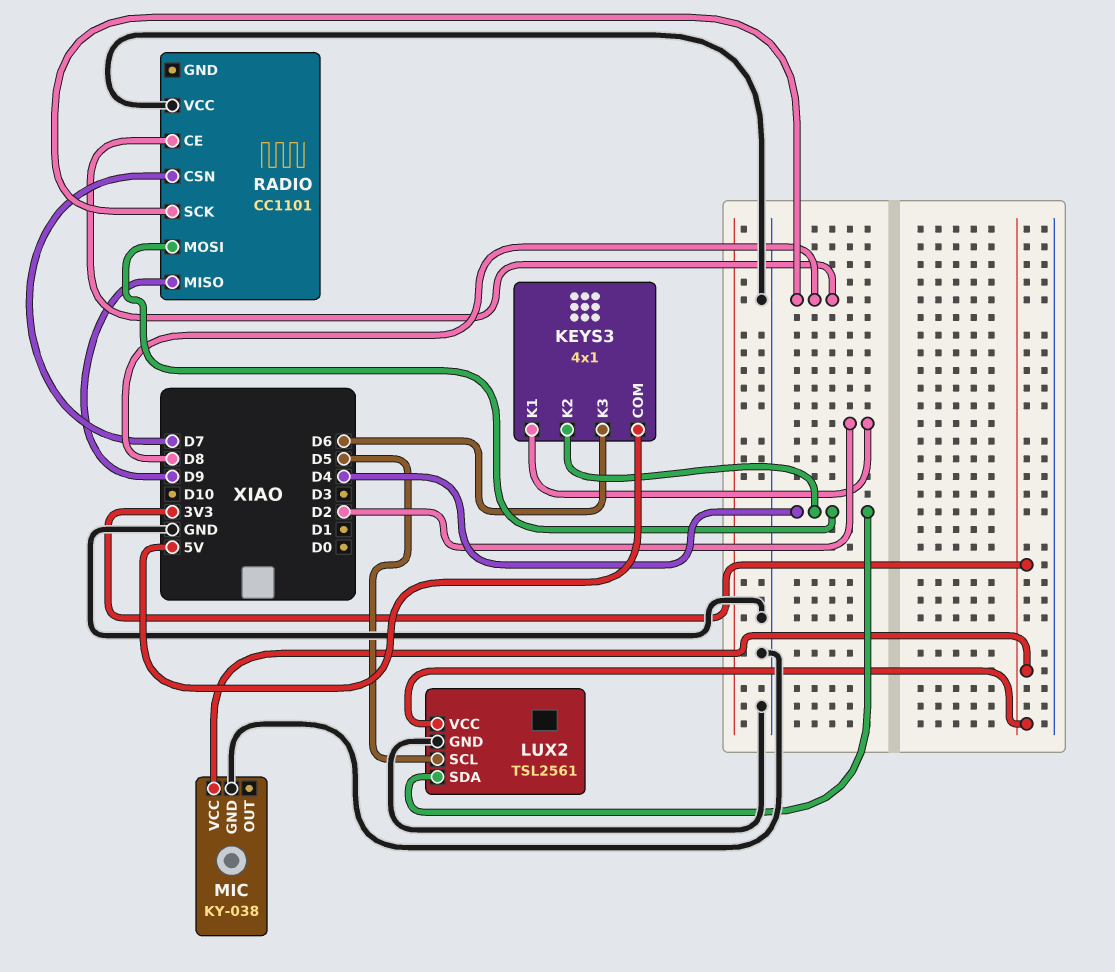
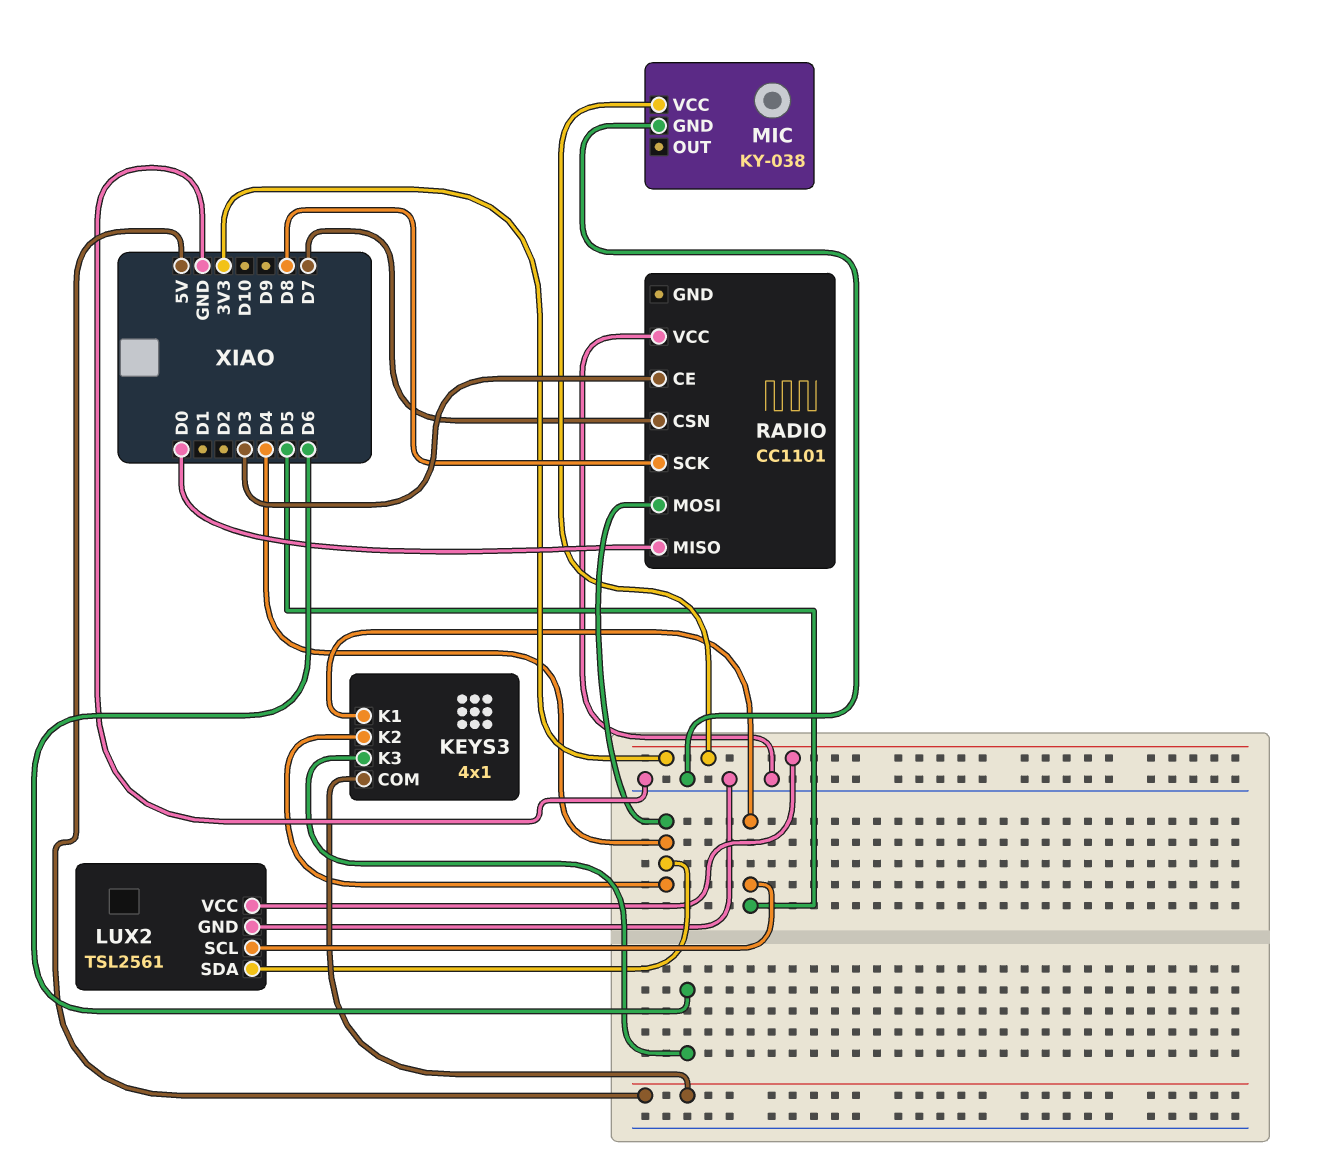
KEYS3 pin K1: D2 -> D5
RADIO pin CE: D8 -> D3
RADIO pin MISO: D9 -> D0

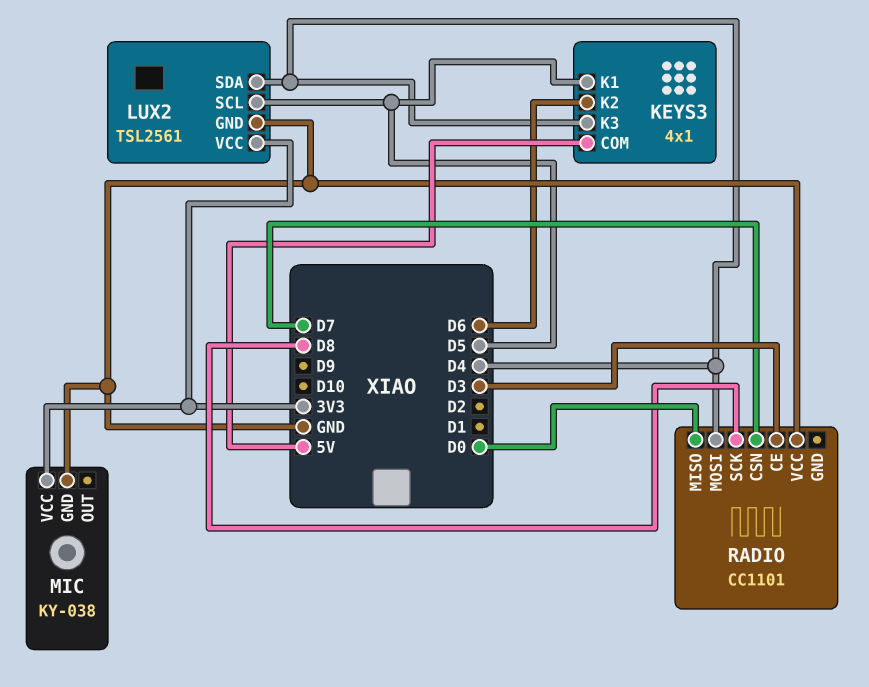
KEYS3 pin K2: D4 -> D6
KEYS3 pin K3: D6 -> D4

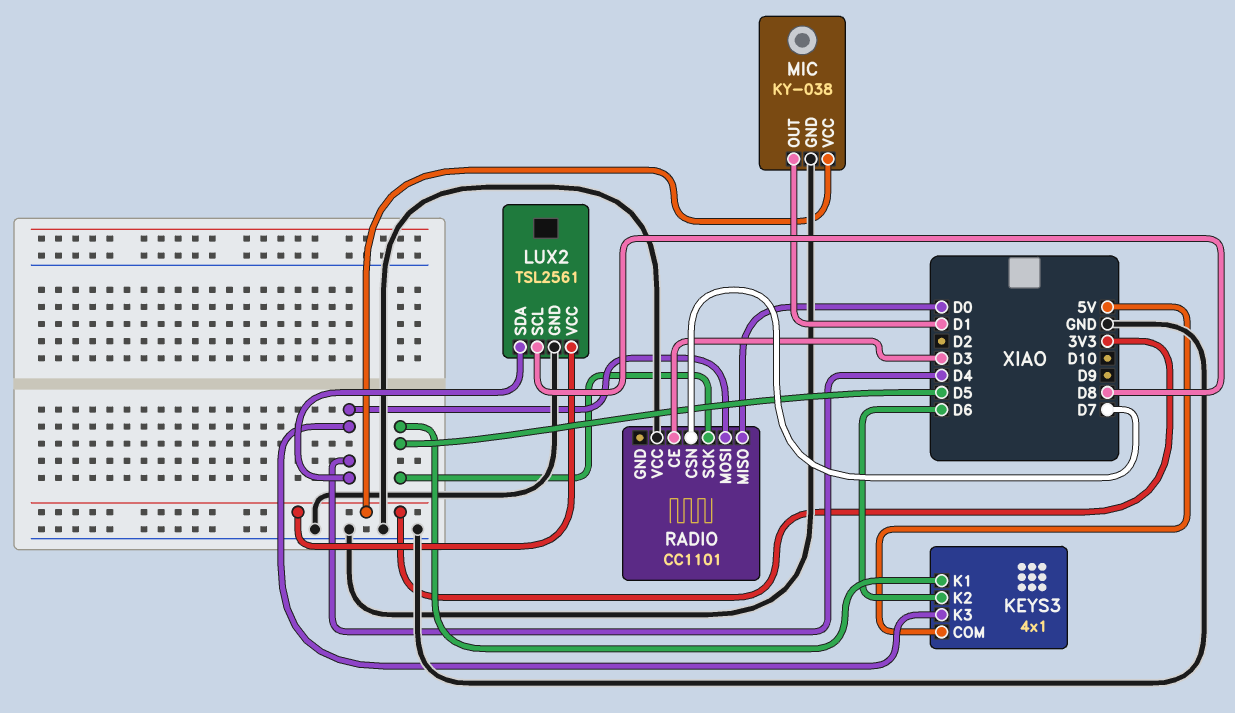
LUX2 pin SCL: D5 -> D8
MIC pin OUT: none -> D1
RADIO pin SCK: D8 -> D5

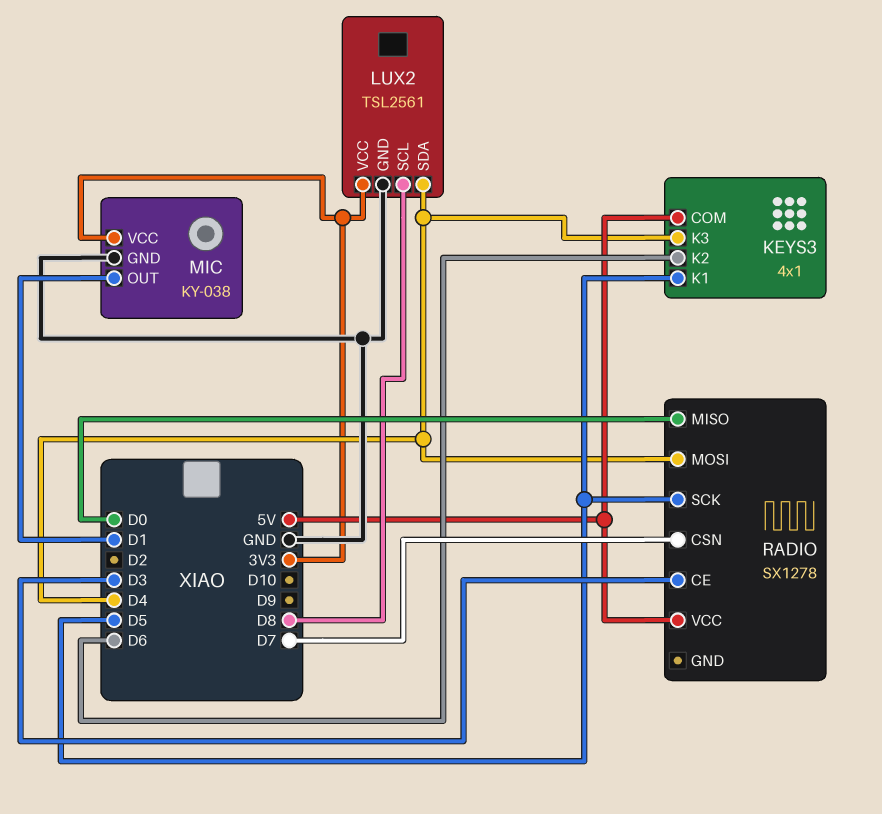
RADIO: CC1101 -> SX1278
RADIO pin VCC: GND -> 5V

